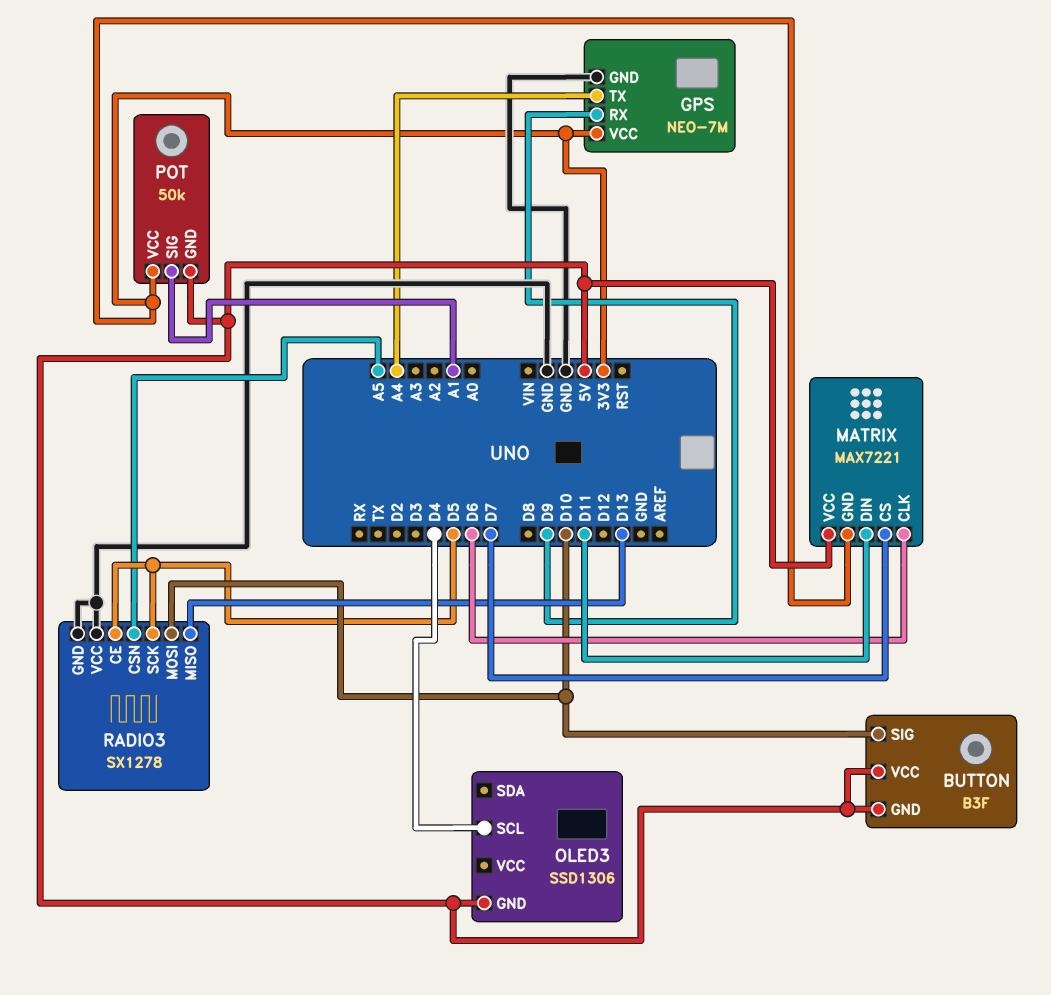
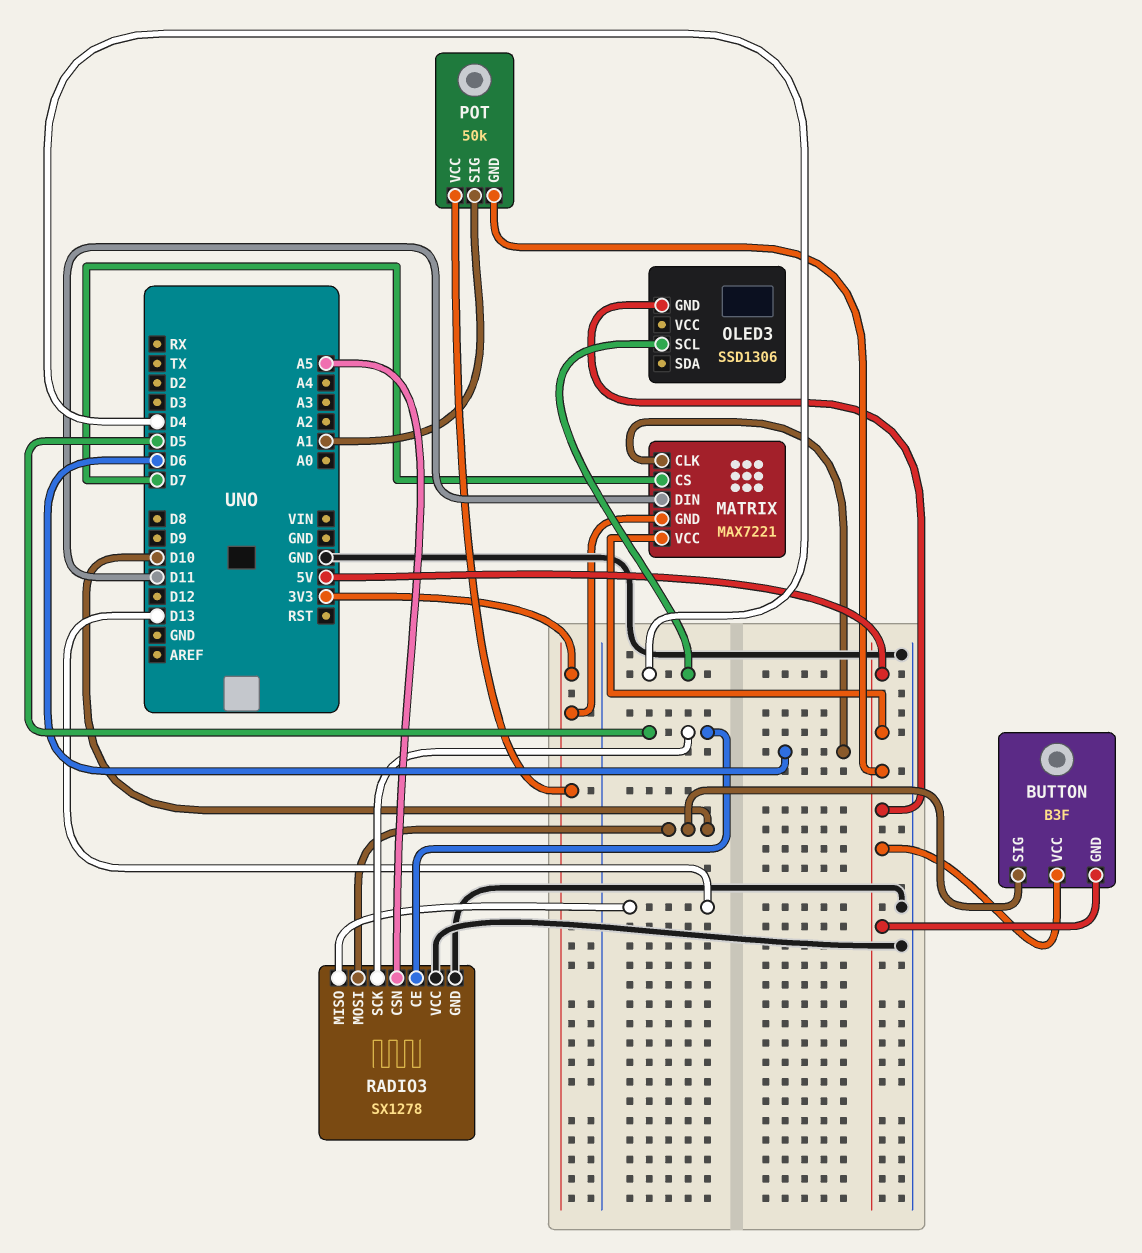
GPS: NEO-7M -> none
GPS pin GND: GND -> none
GPS pin RX: D9 -> none
GPS pin TX: A4 -> none
GPS pin VCC: 3V3 -> none

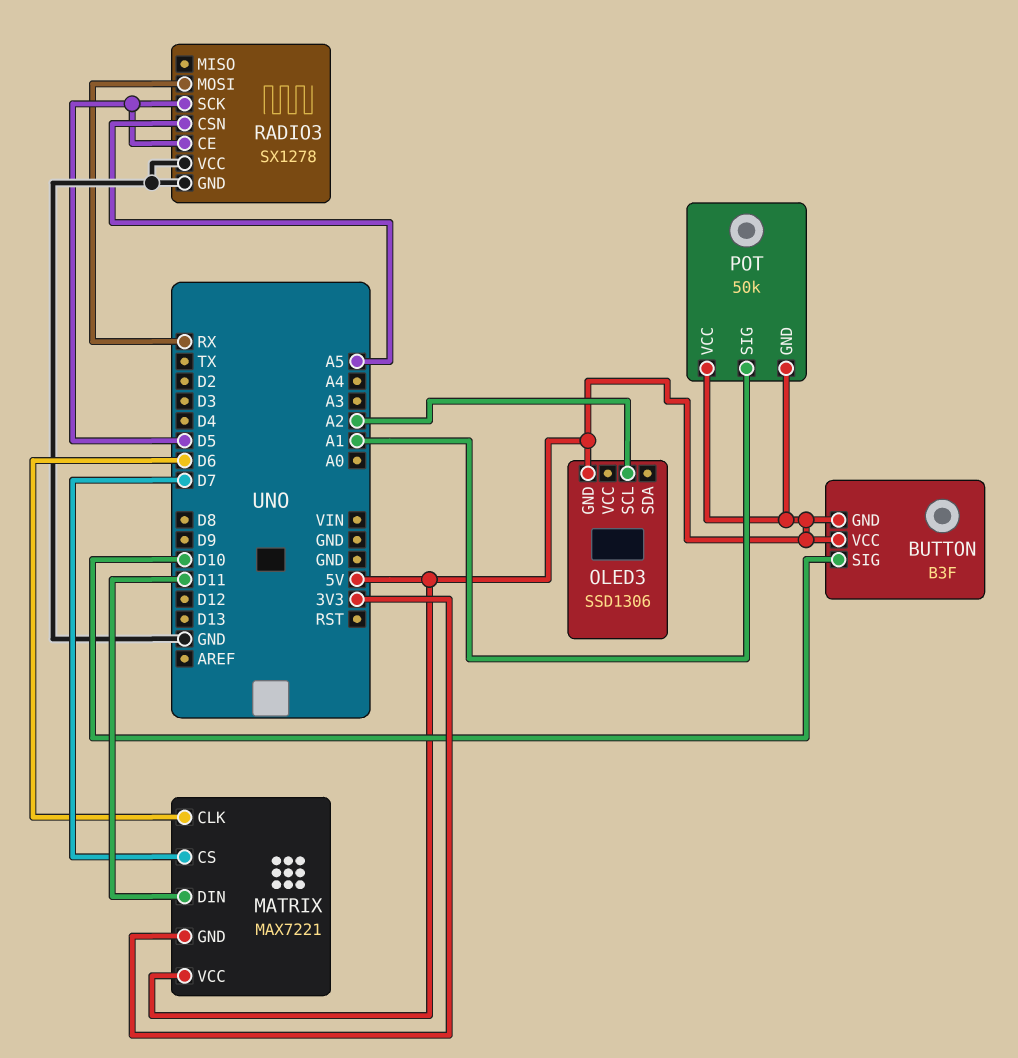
OLED3 pin SCL: D4 -> A2
POT pin VCC: 3V3 -> 5V
RADIO3 pin MISO: D13 -> none
RADIO3 pin MOSI: D10 -> RX

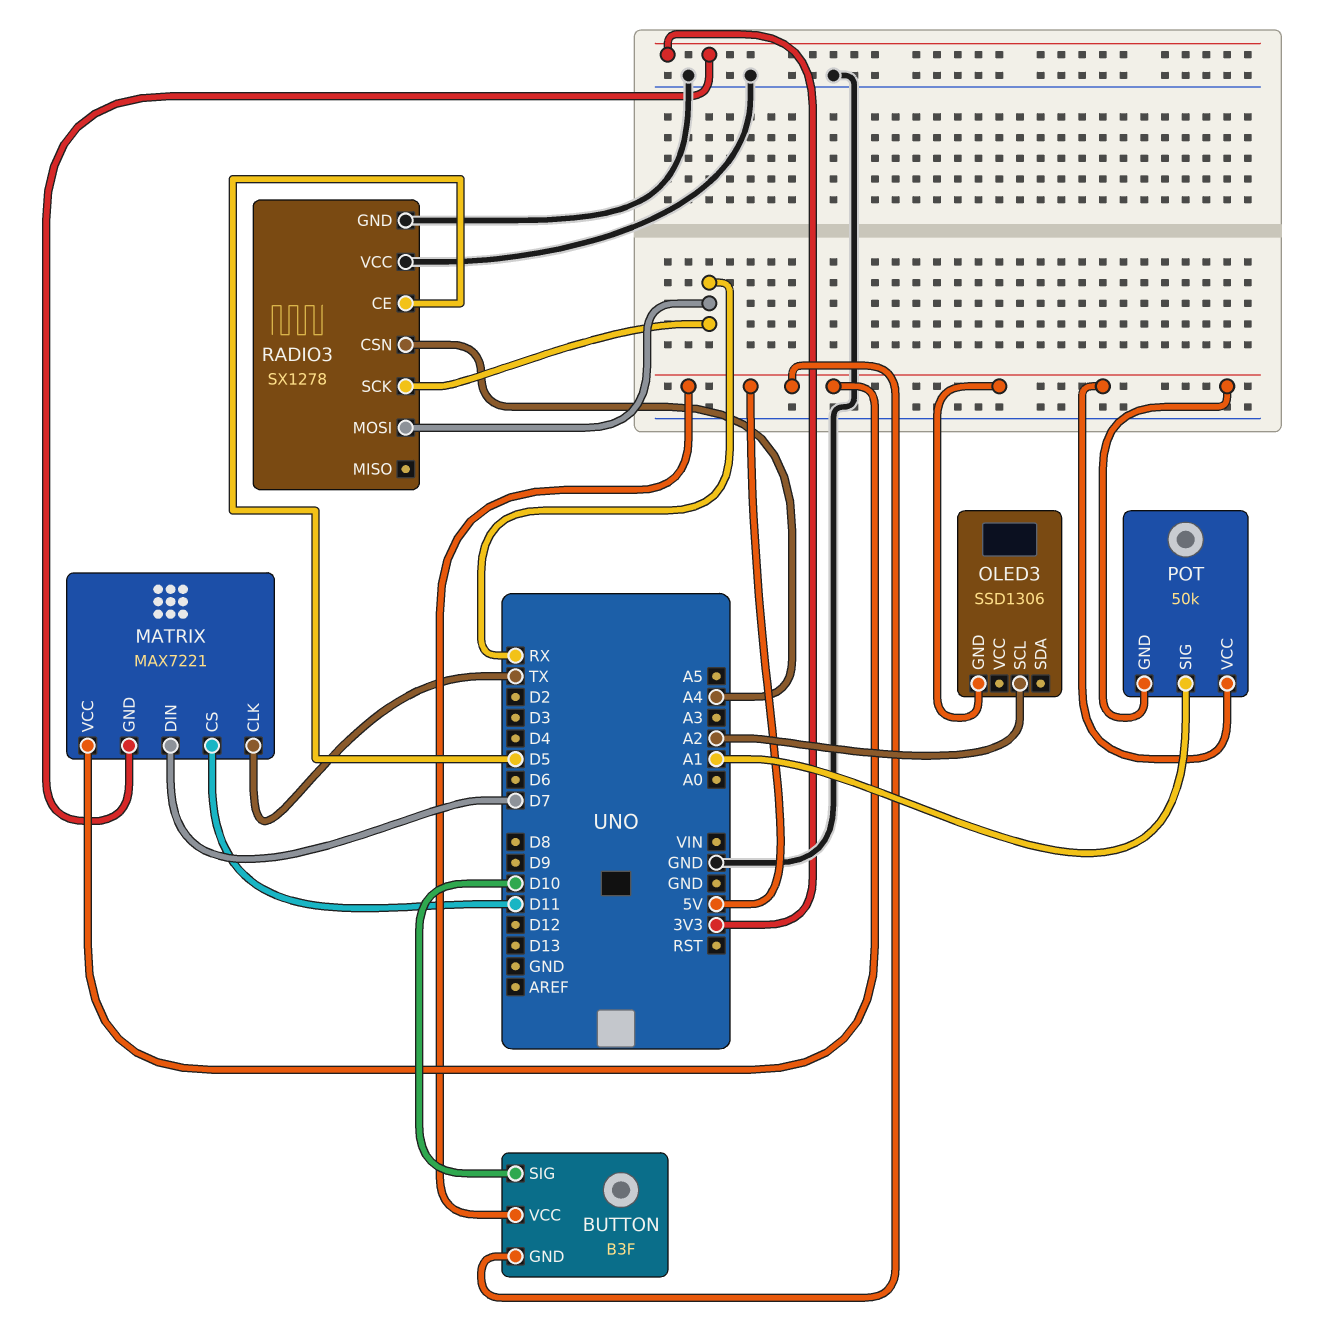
MATRIX pin CLK: D6 -> TX
MATRIX pin CS: D7 -> D11
MATRIX pin DIN: D11 -> D7
RADIO3 pin CSN: A5 -> A4
RADIO3 pin SCK: D5 -> RX

